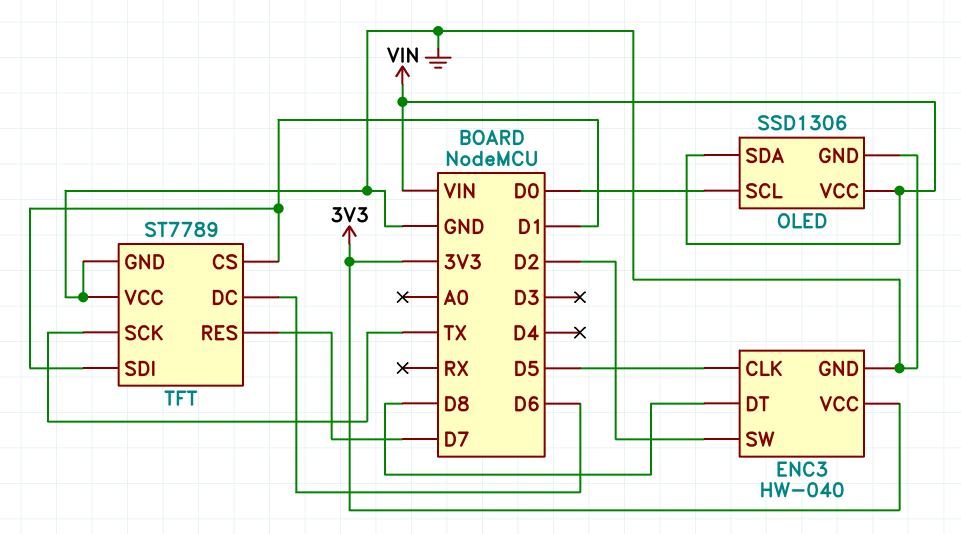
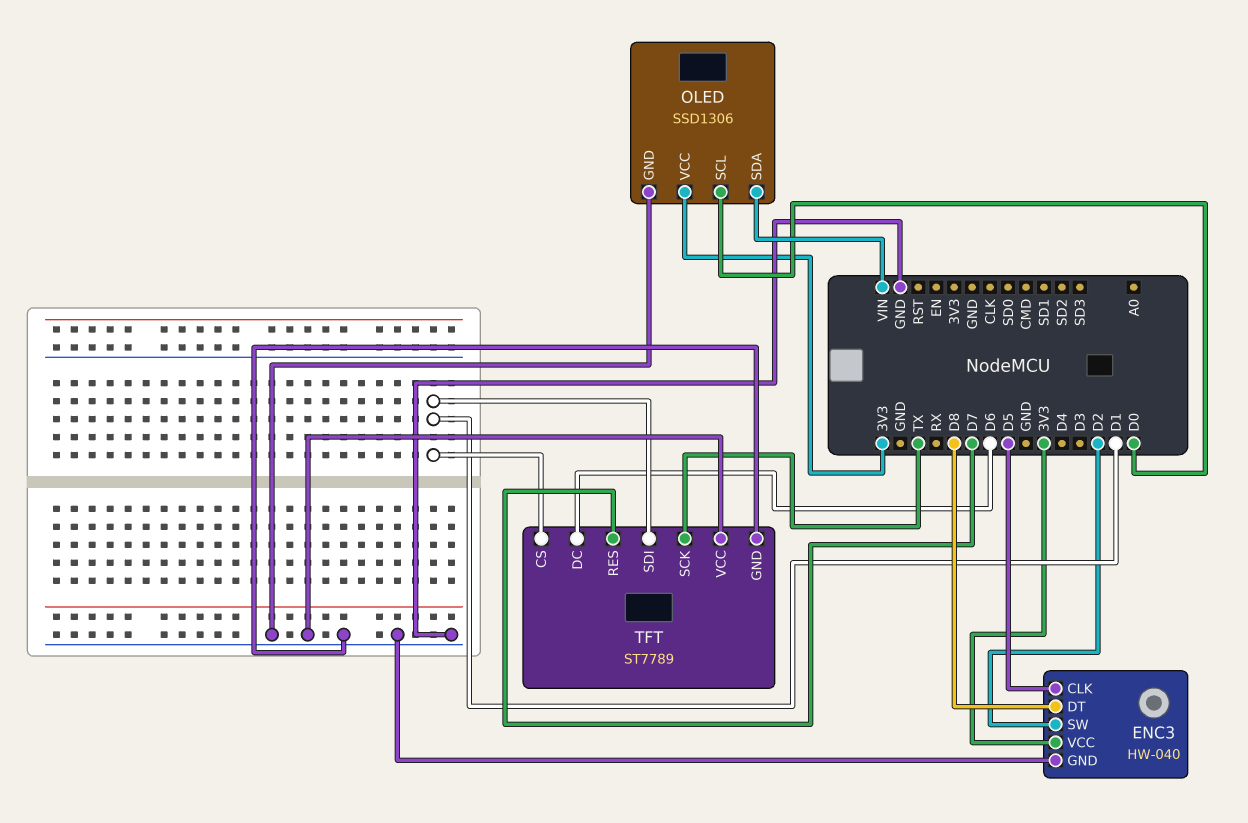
OLED pin VCC: VIN -> 3V3

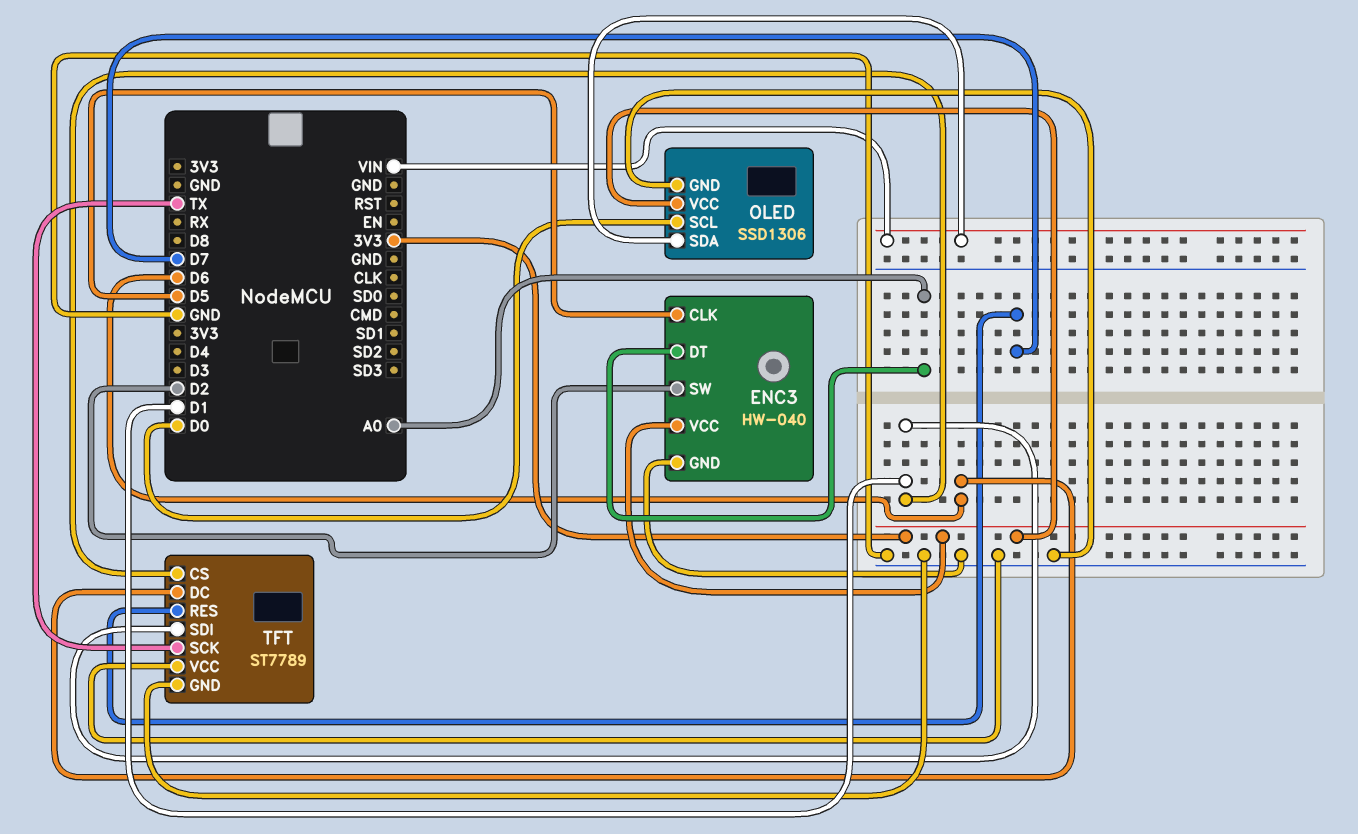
ENC3 pin DT: D8 -> A0

